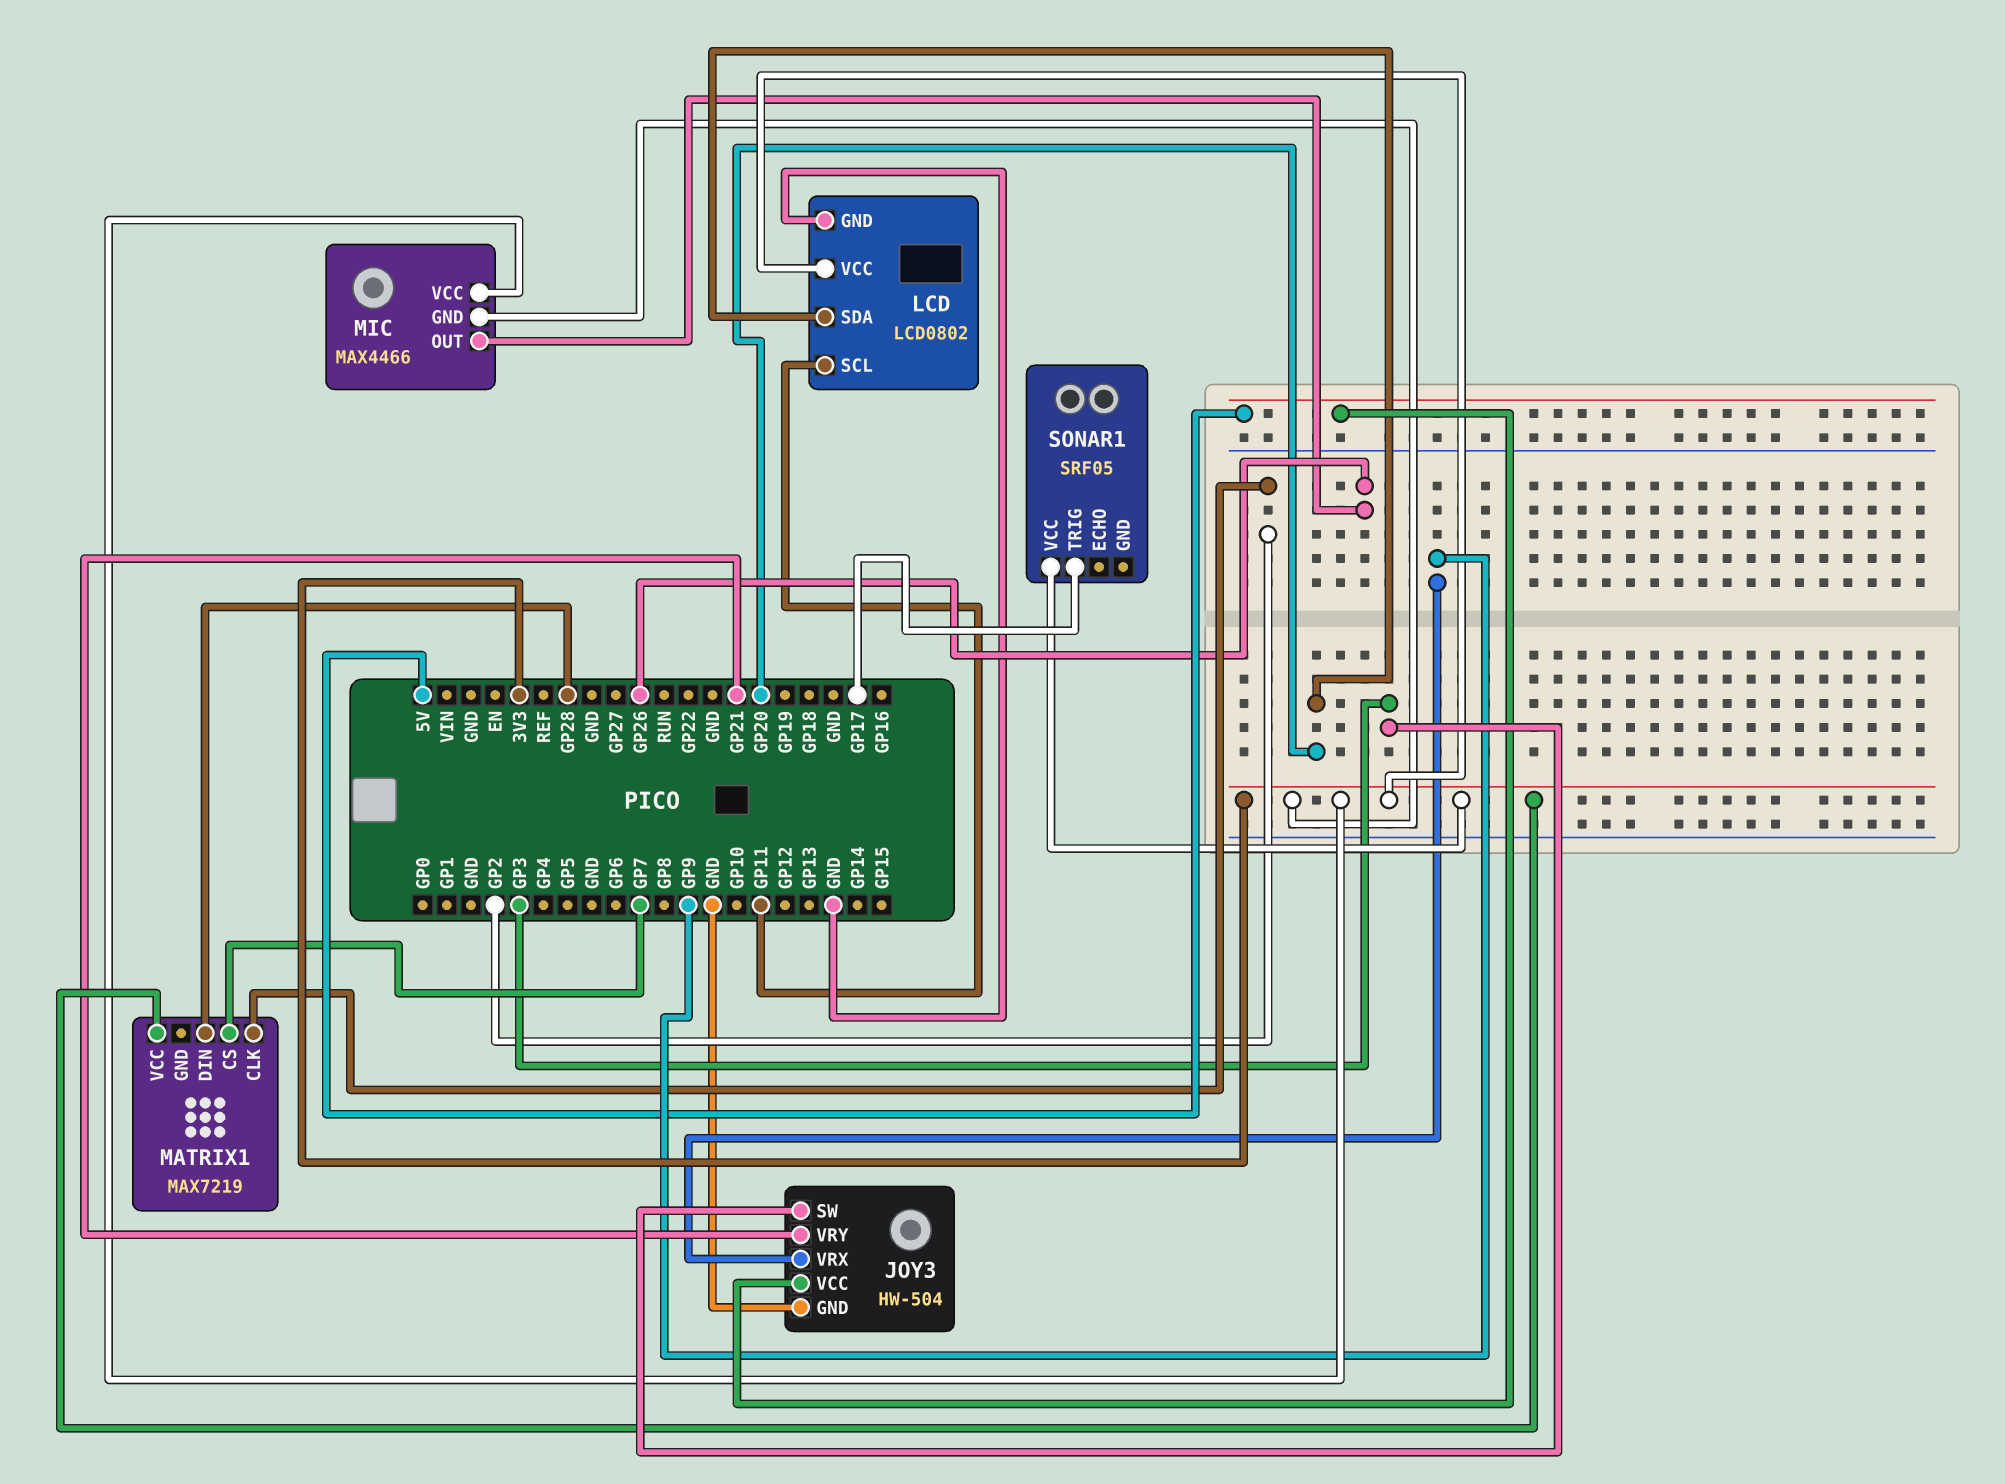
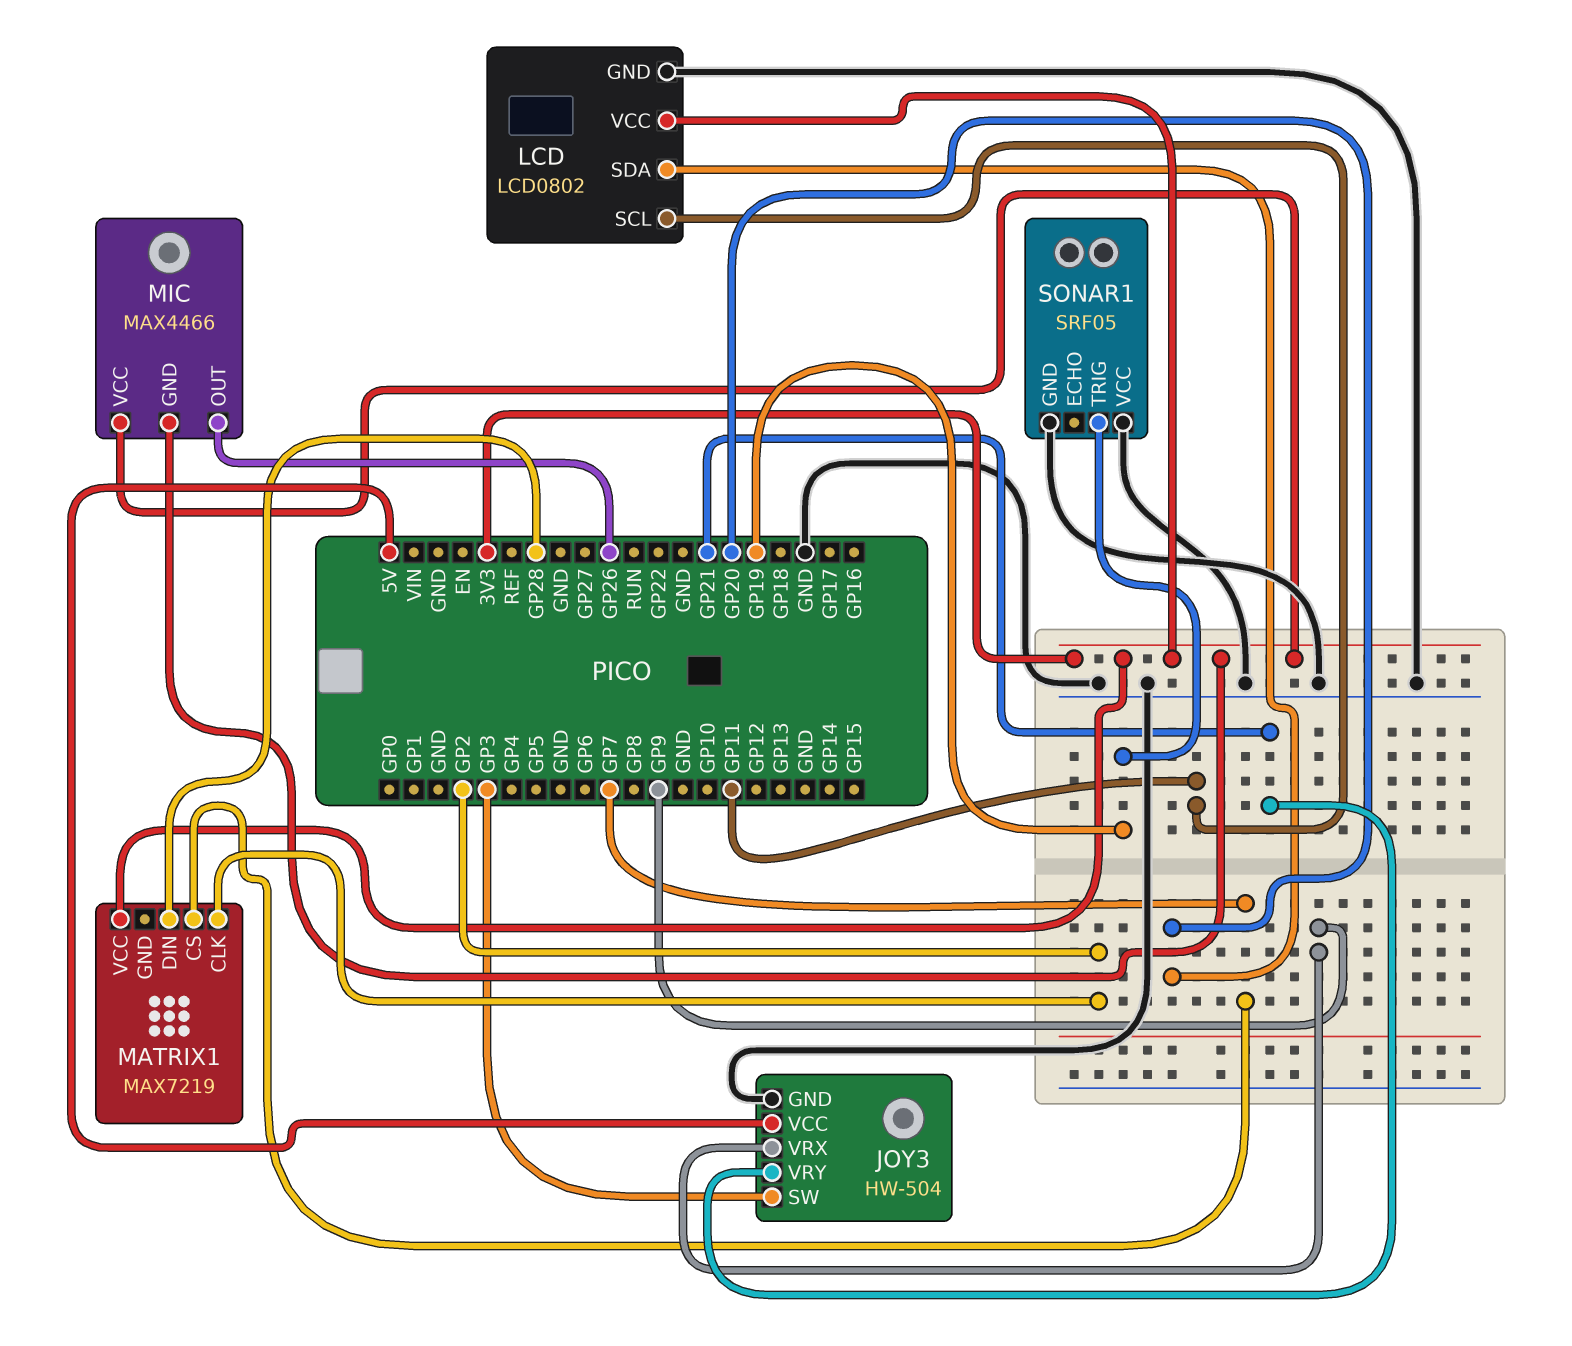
SONAR1 pin GND: none -> GND
SONAR1 pin TRIG: GP17 -> GP19
SONAR1 pin VCC: 3V3 -> GND

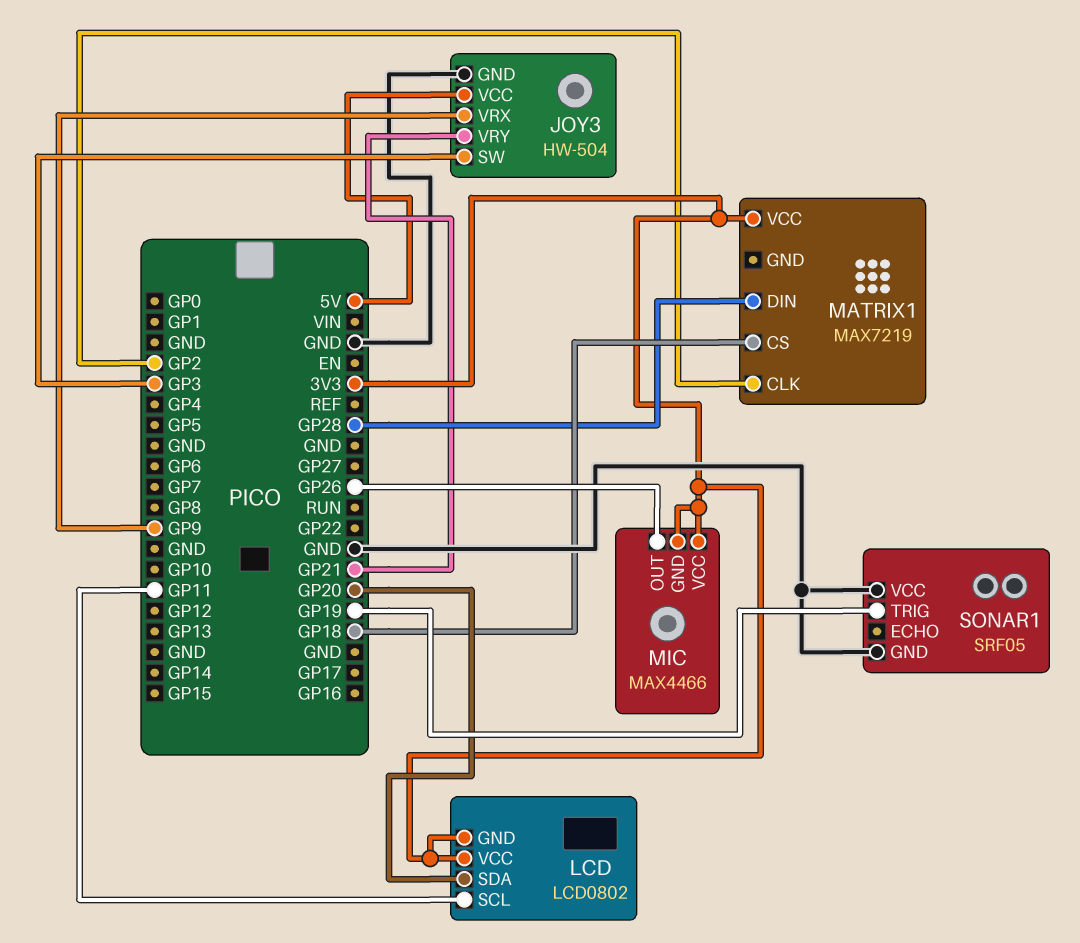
LCD pin GND: GND -> 3V3
MATRIX1 pin CS: GP7 -> GP18

